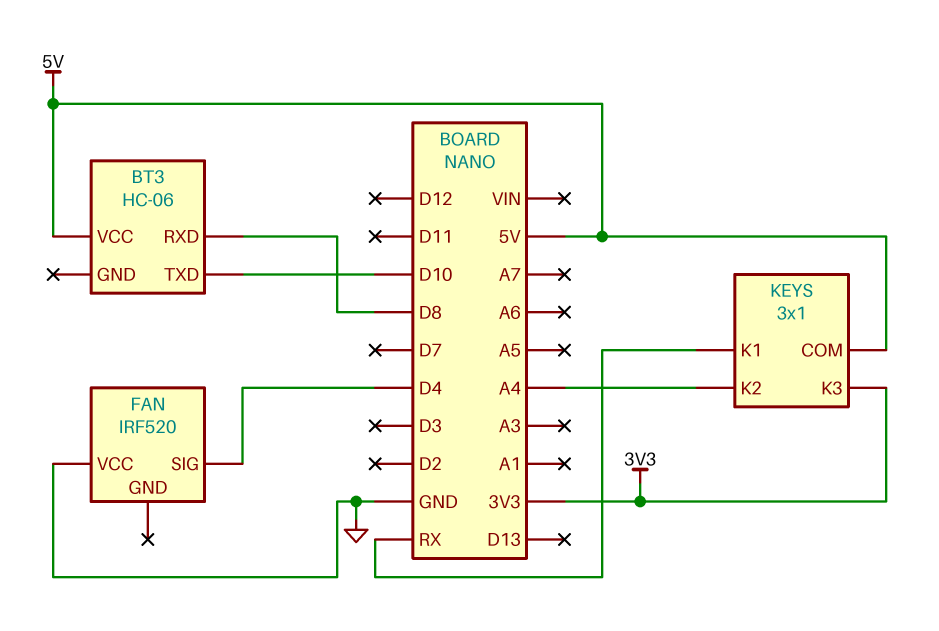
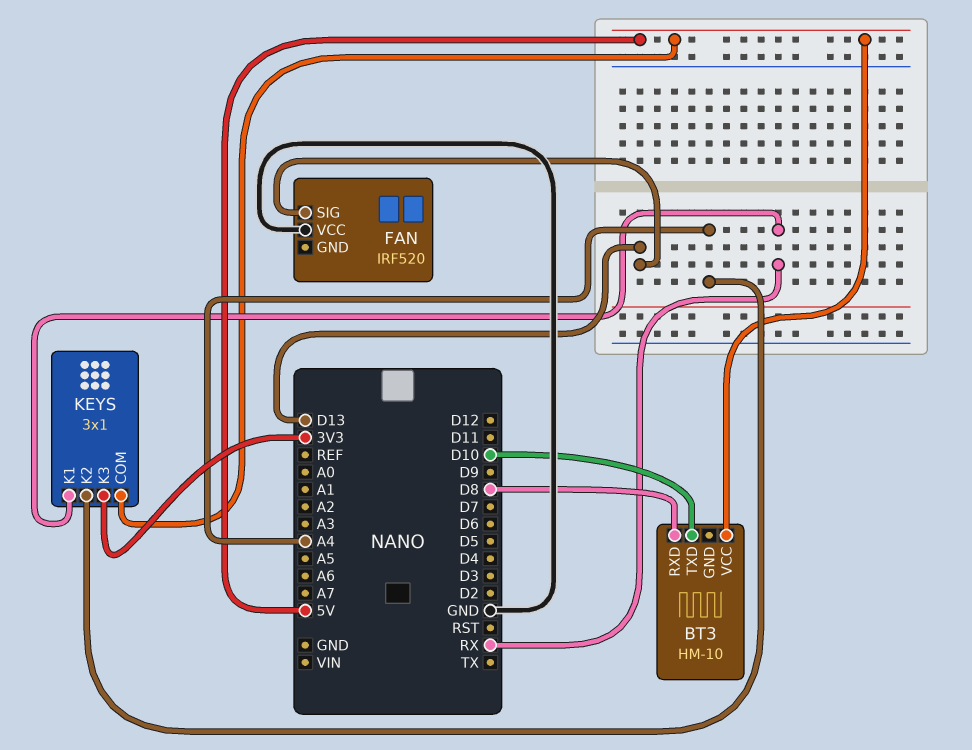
BT3: HC-06 -> HM-10
FAN pin SIG: D4 -> D13

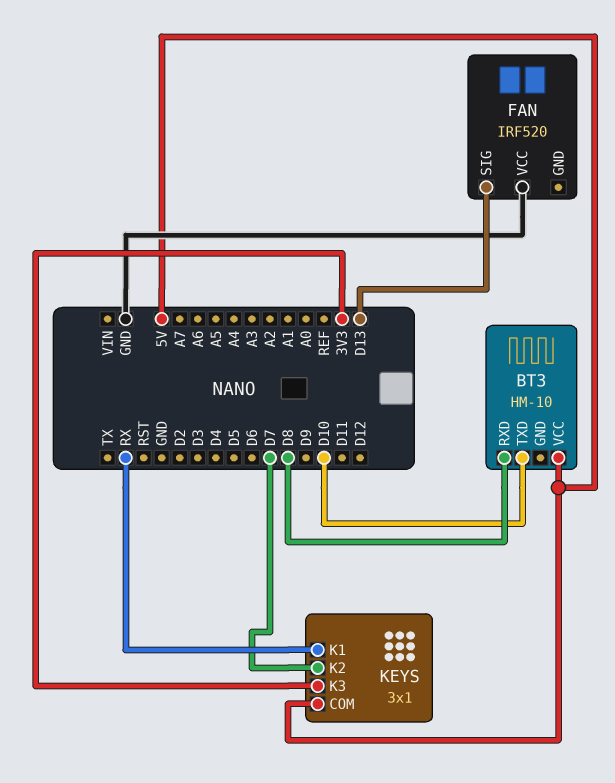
KEYS pin K2: A4 -> D7

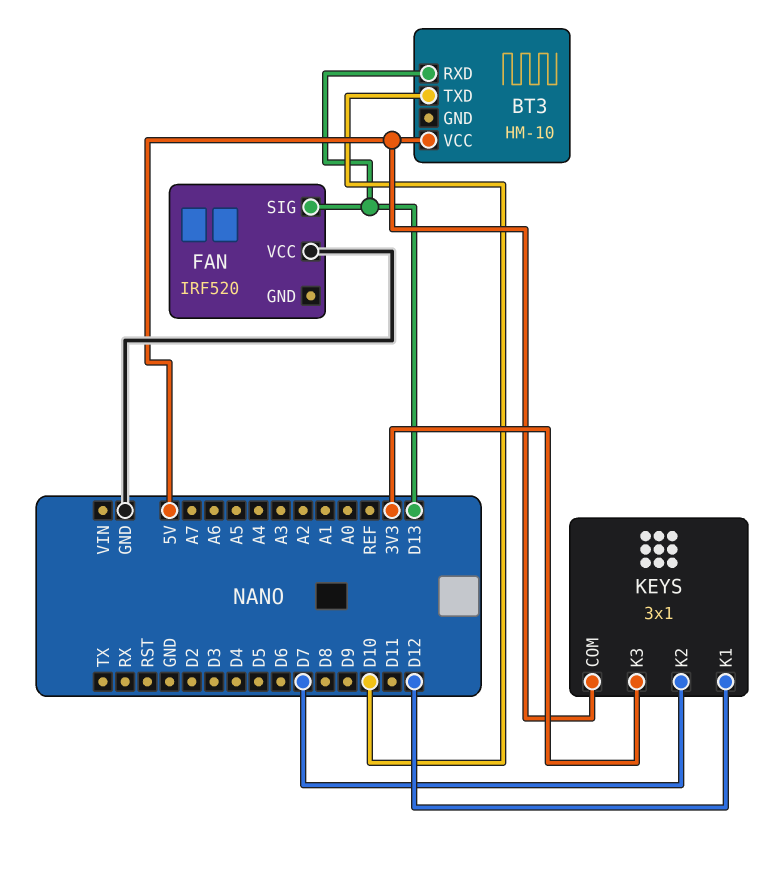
BT3 pin RXD: D8 -> D13
KEYS pin K1: RX -> D12

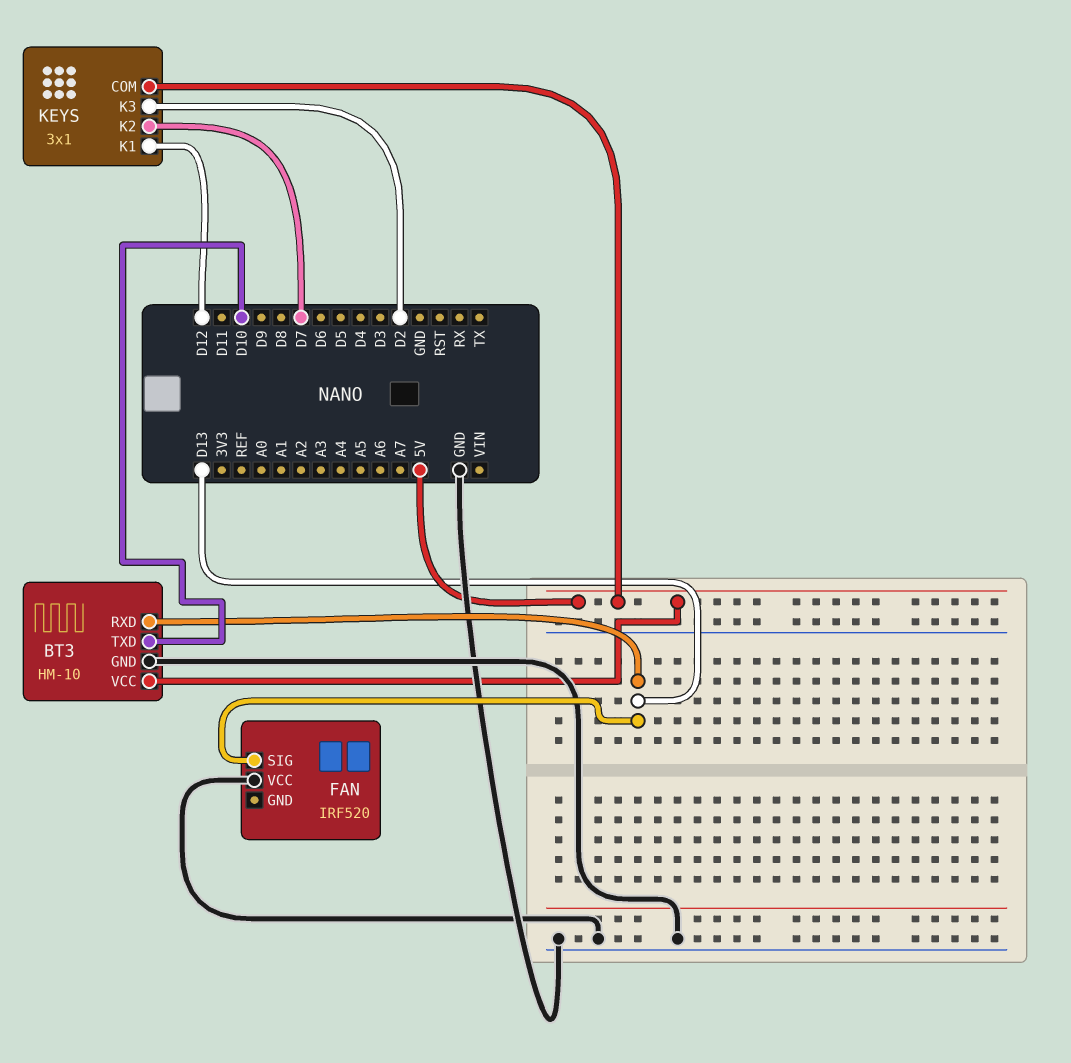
BT3 pin GND: none -> GND
KEYS pin K3: 3V3 -> D2

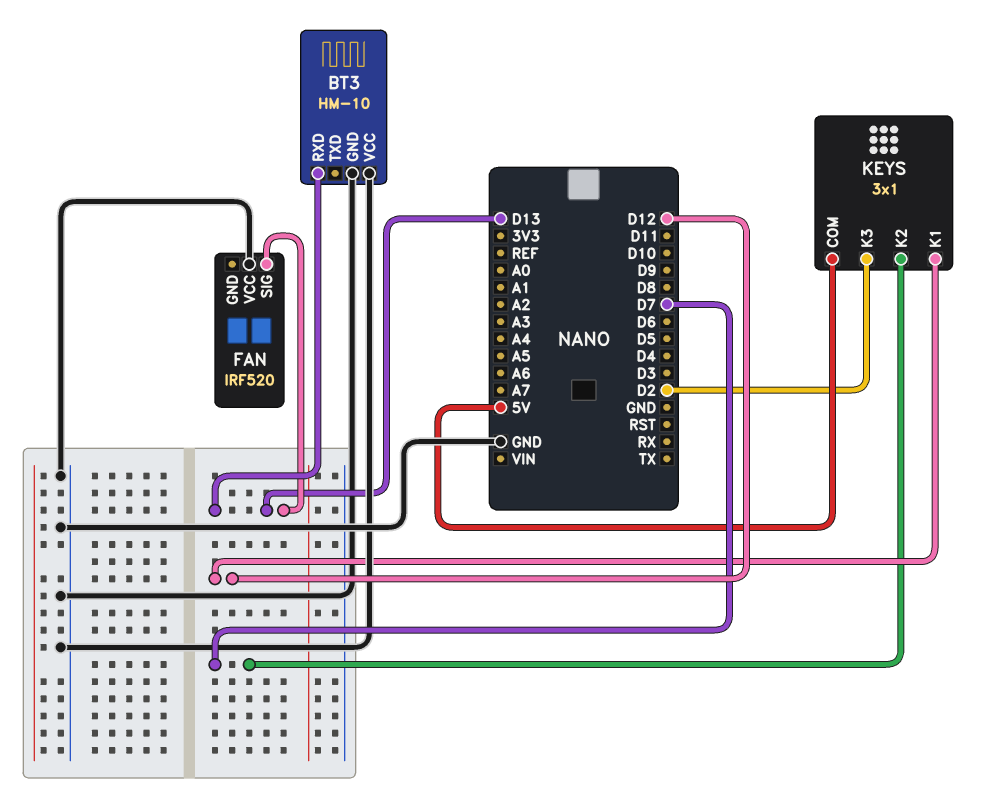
BT3 pin TXD: D10 -> none
BT3 pin VCC: 5V -> GND

